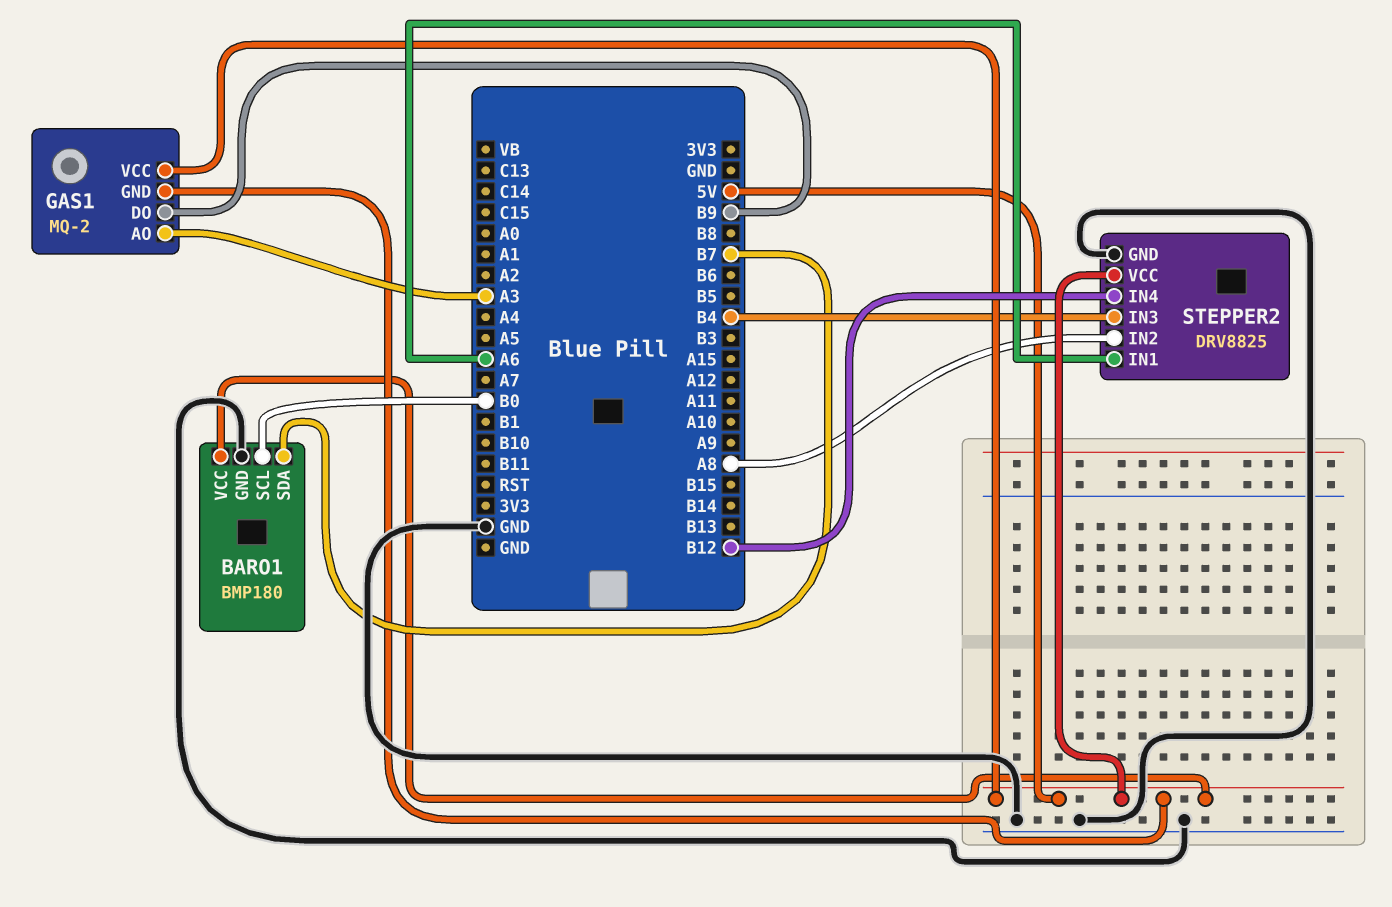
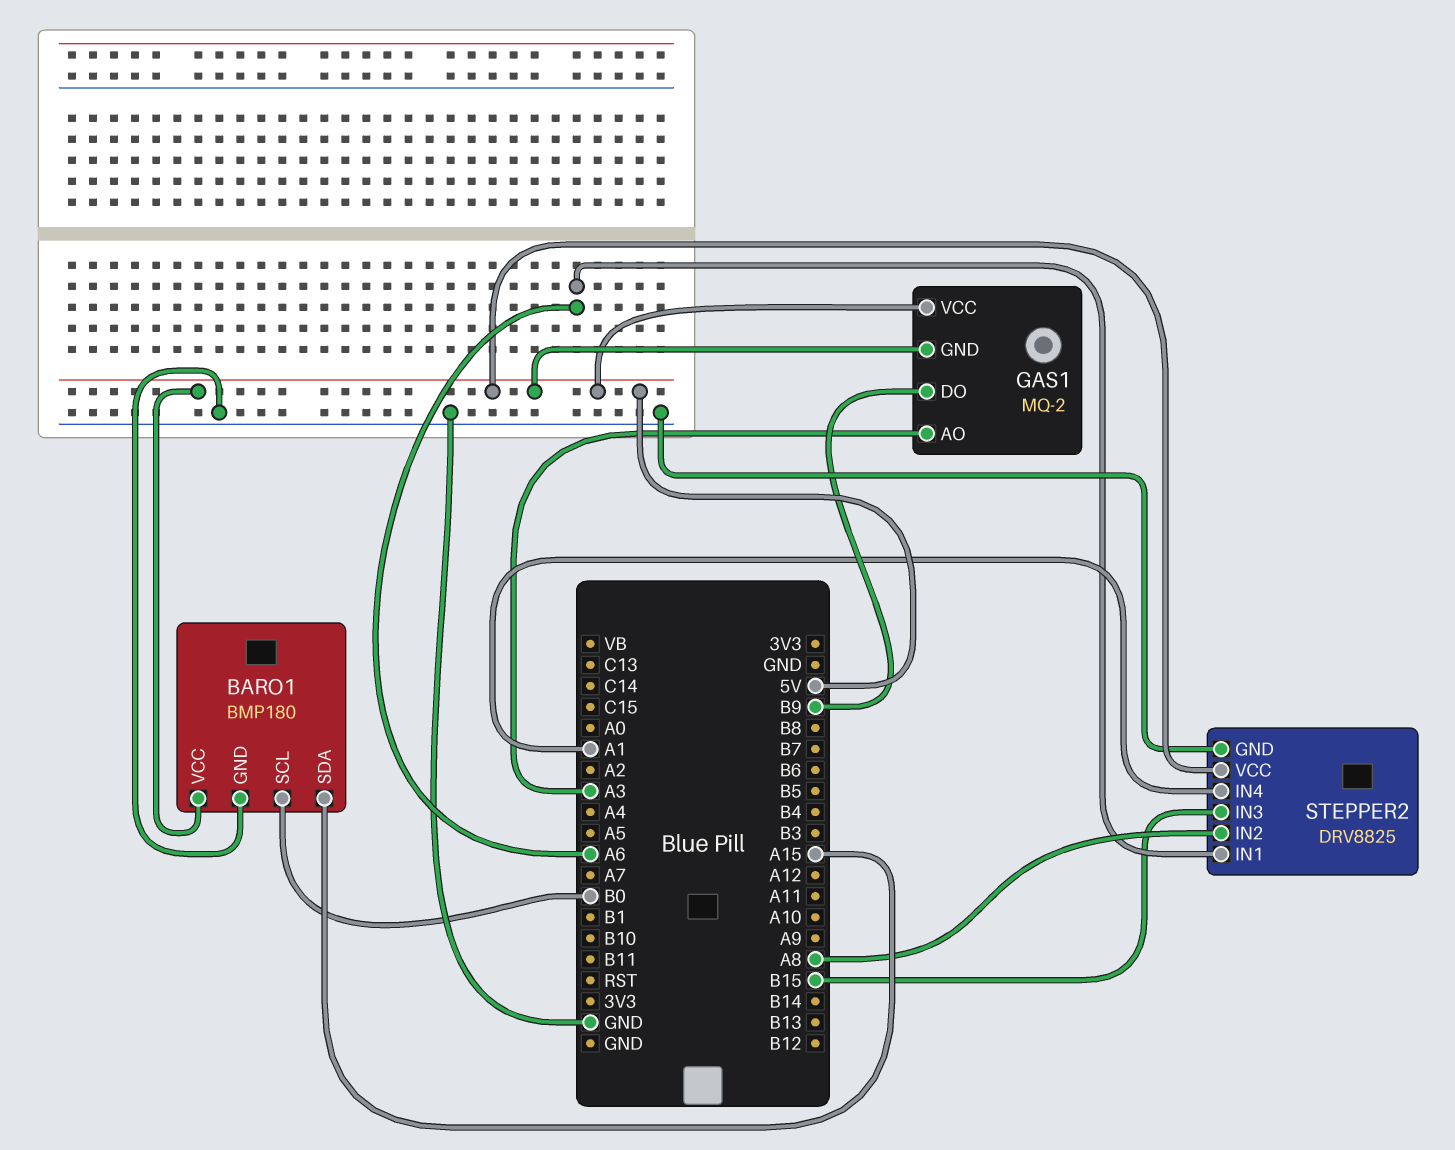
BARO1 pin SDA: B7 -> A15
STEPPER2 pin IN3: B4 -> B15
STEPPER2 pin IN4: B12 -> A1

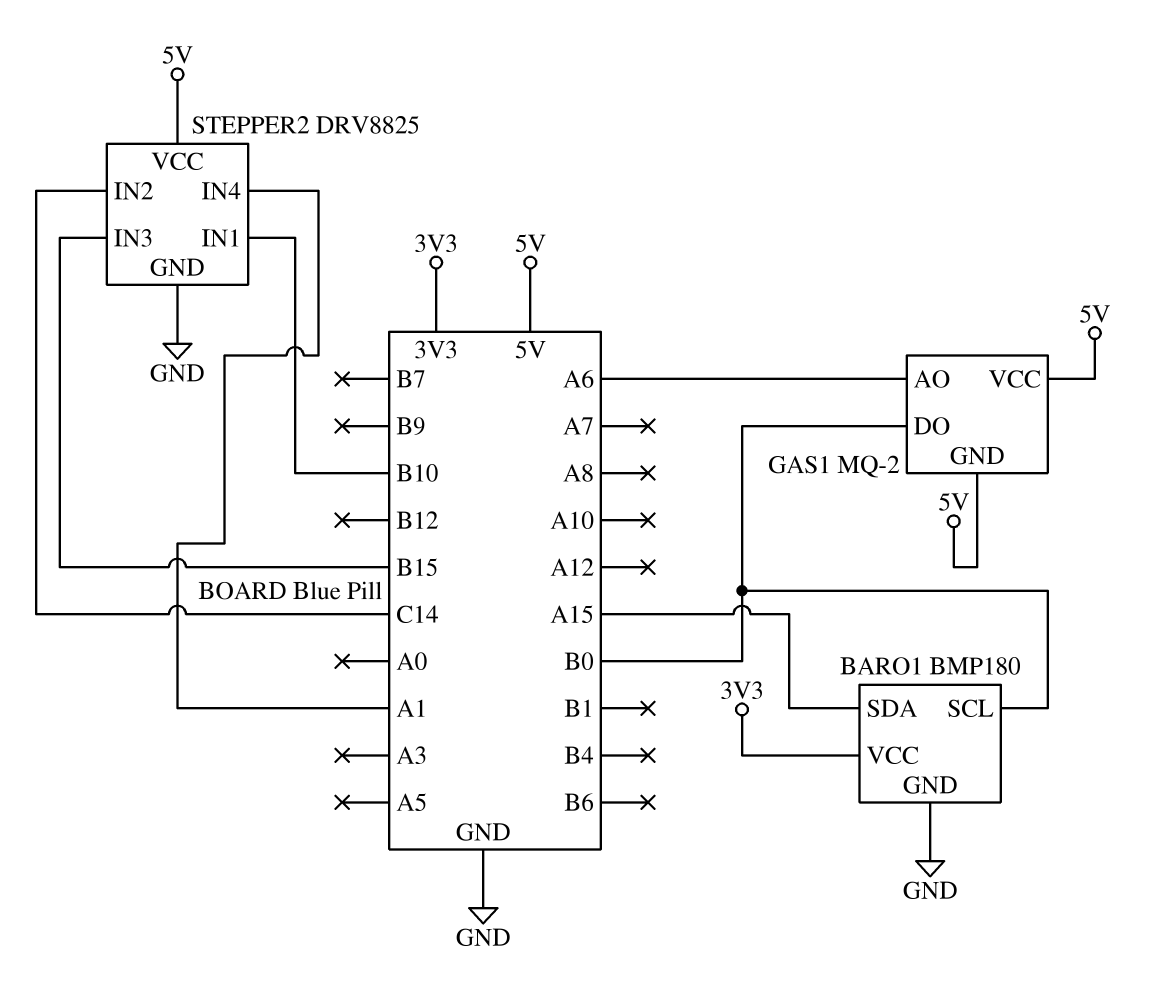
BARO1 pin VCC: 5V -> 3V3
GAS1 pin AO: A3 -> A6
GAS1 pin DO: B9 -> B0
STEPPER2 pin IN1: A6 -> B10
STEPPER2 pin IN2: A8 -> C14

